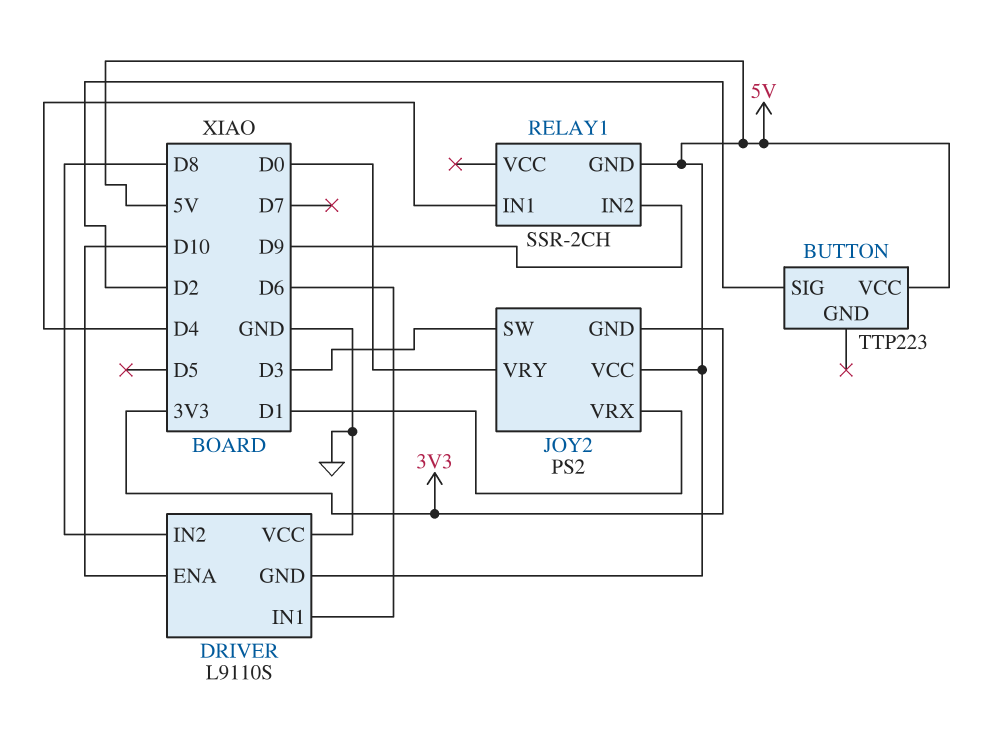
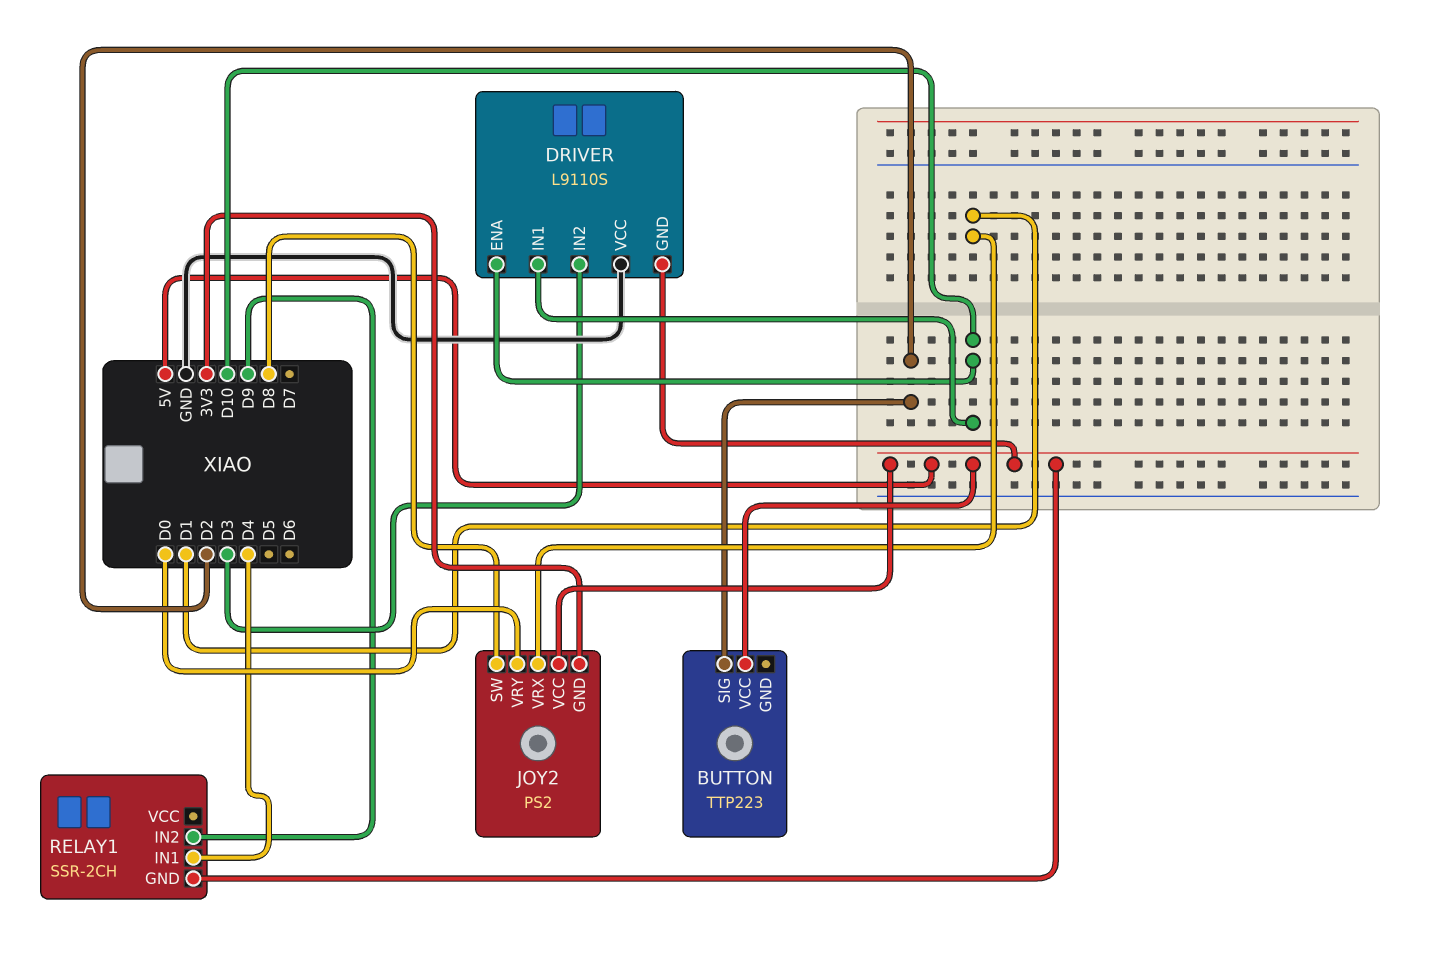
DRIVER pin IN1: D6 -> D10
DRIVER pin IN2: D8 -> D3
JOY2 pin SW: D3 -> D8

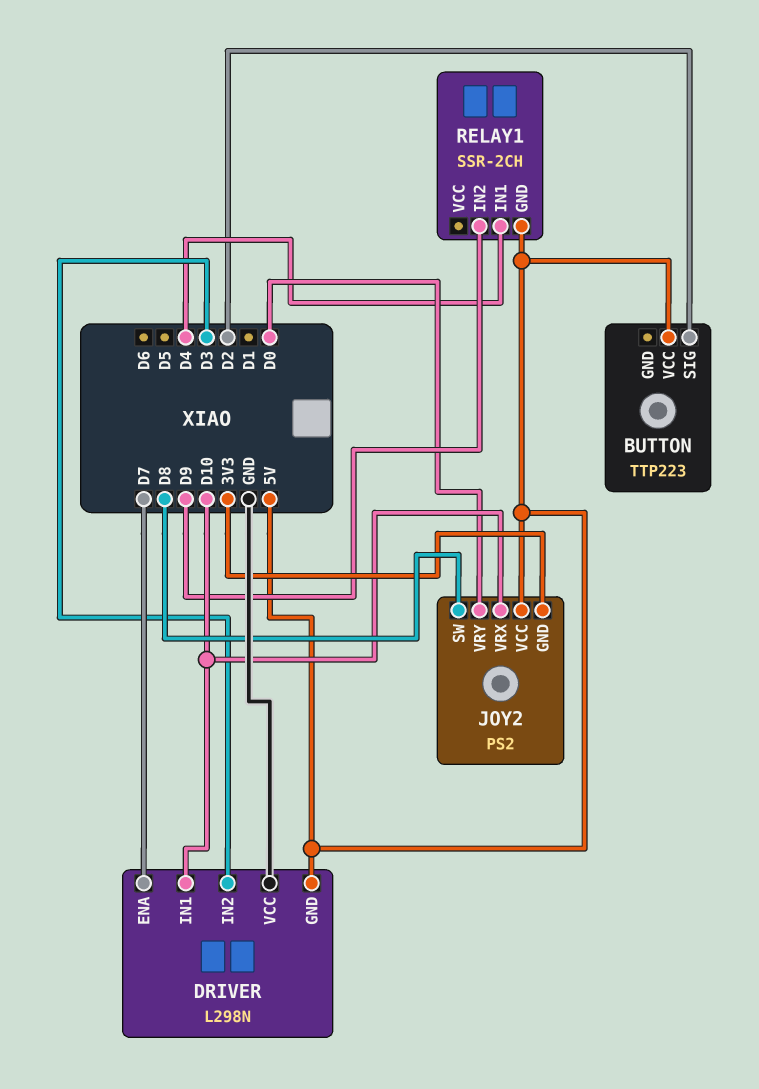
DRIVER: L9110S -> L298N
DRIVER pin ENA: D10 -> D7
JOY2 pin VRX: D1 -> D10

